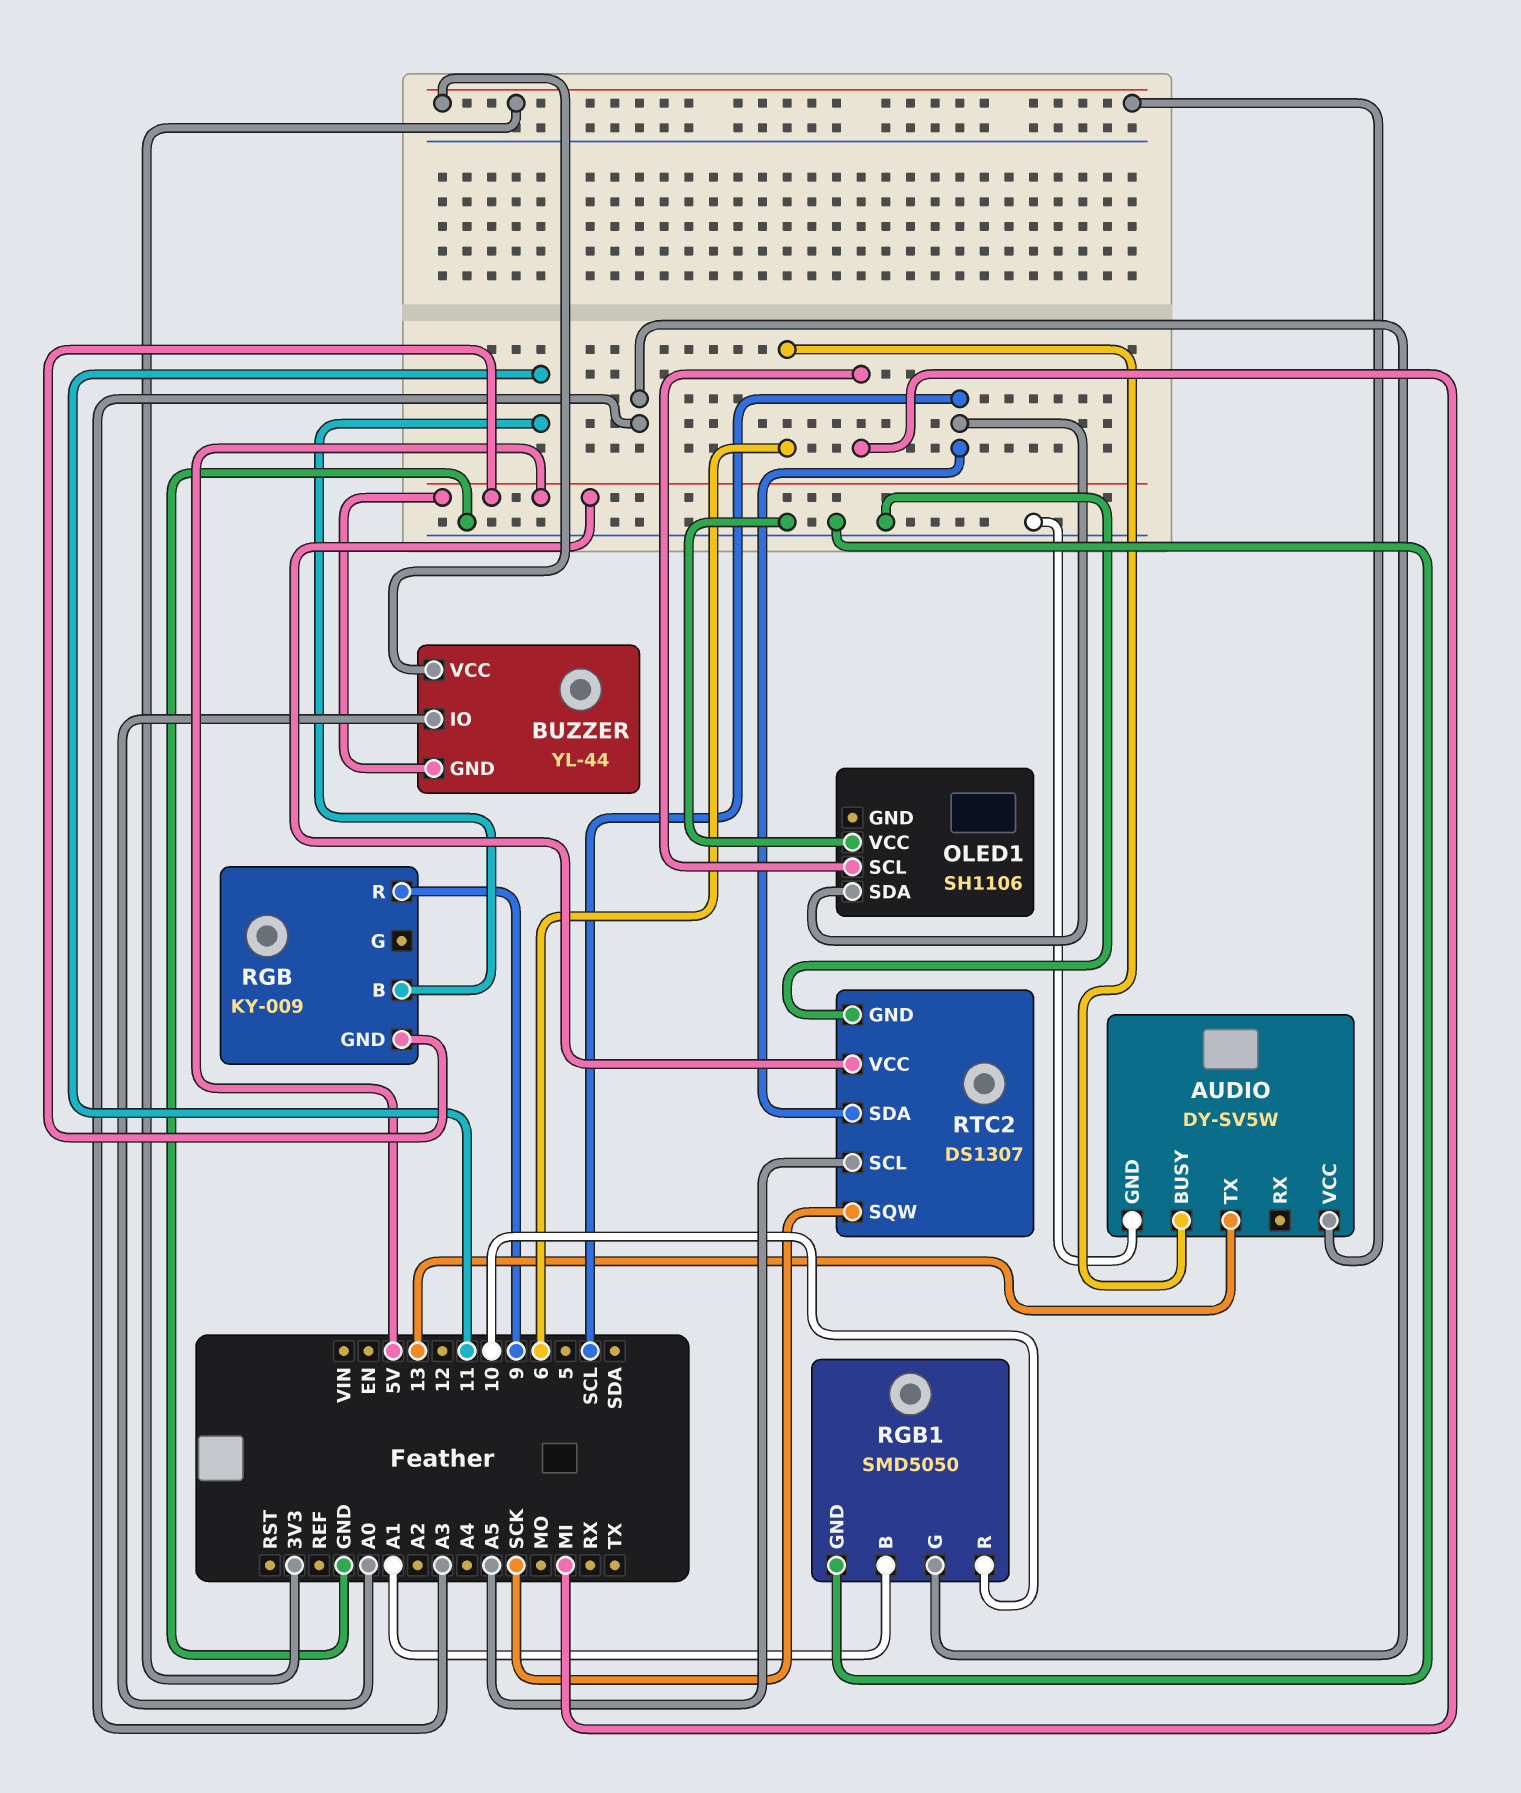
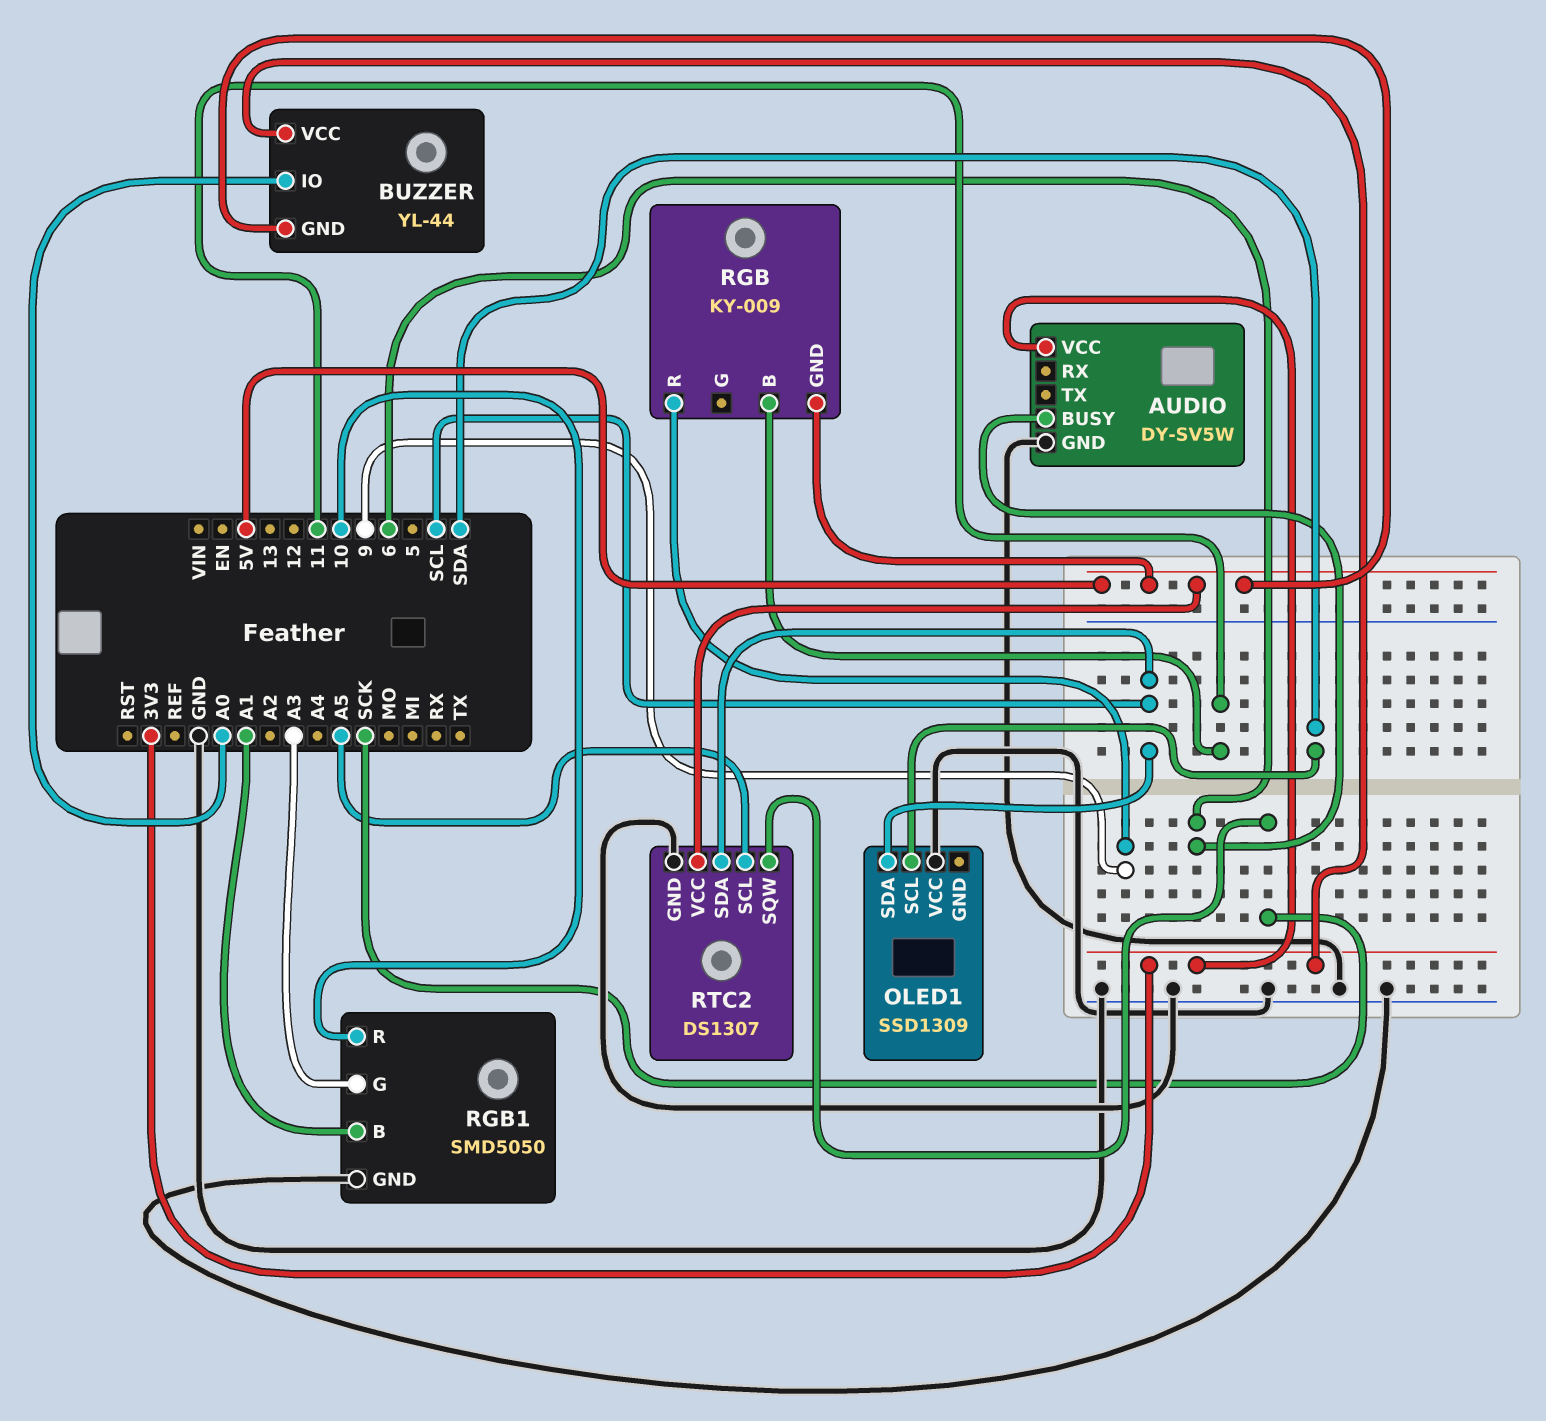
AUDIO pin TX: 13 -> none
OLED1: SH1106 -> SSD1309
OLED1 pin SCL: MI -> SDA

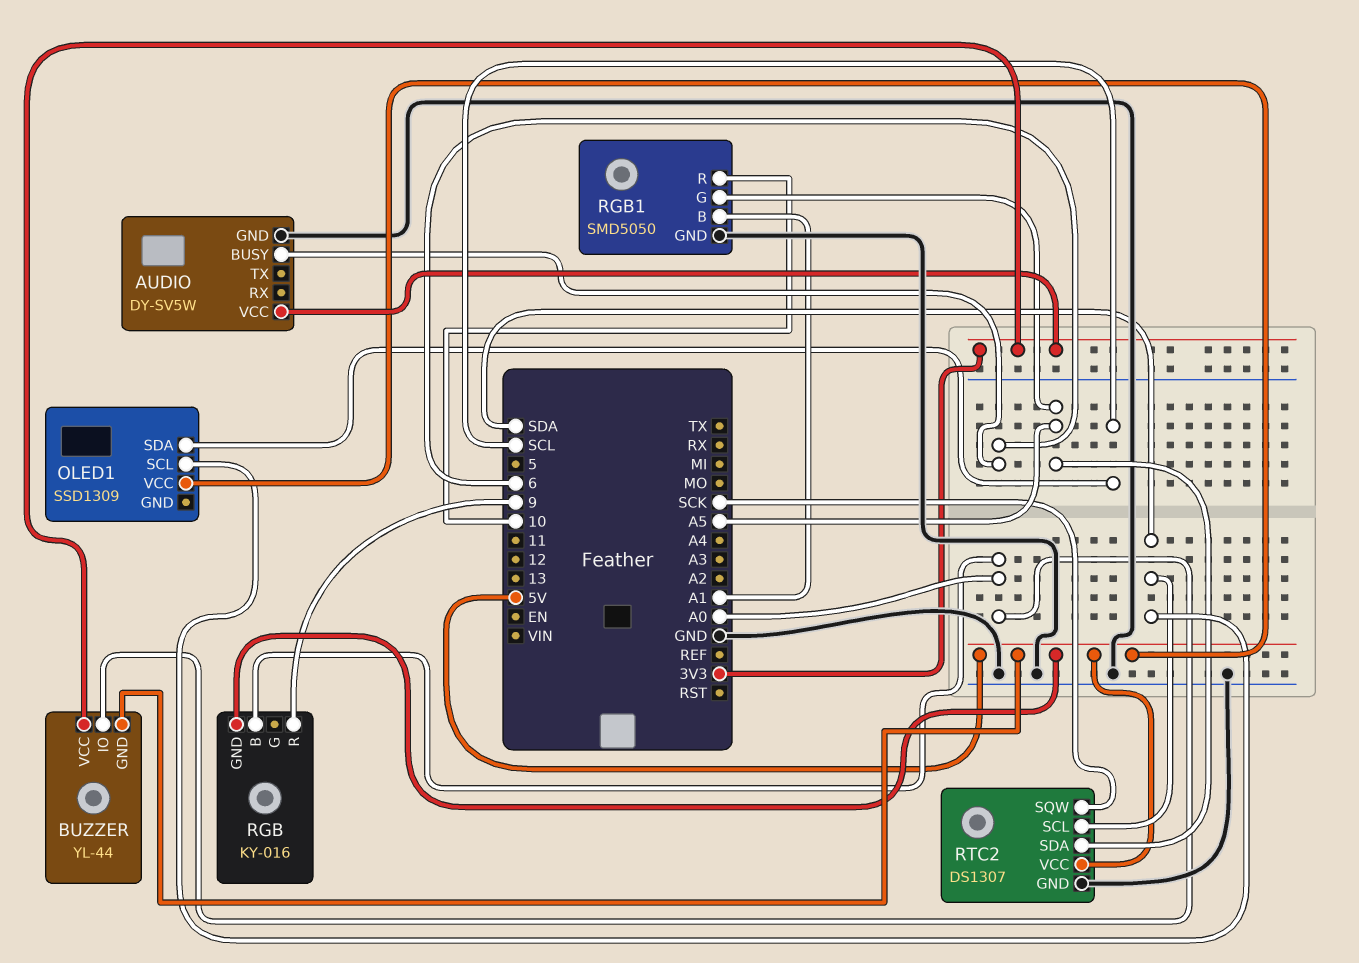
OLED1 pin VCC: GND -> 5V
RGB: KY-009 -> KY-016
RGB pin B: 11 -> A0
RGB1 pin G: A3 -> A5
RTC2 pin SCL: A5 -> SDA
RTC2 pin SDA: SCL -> A5

